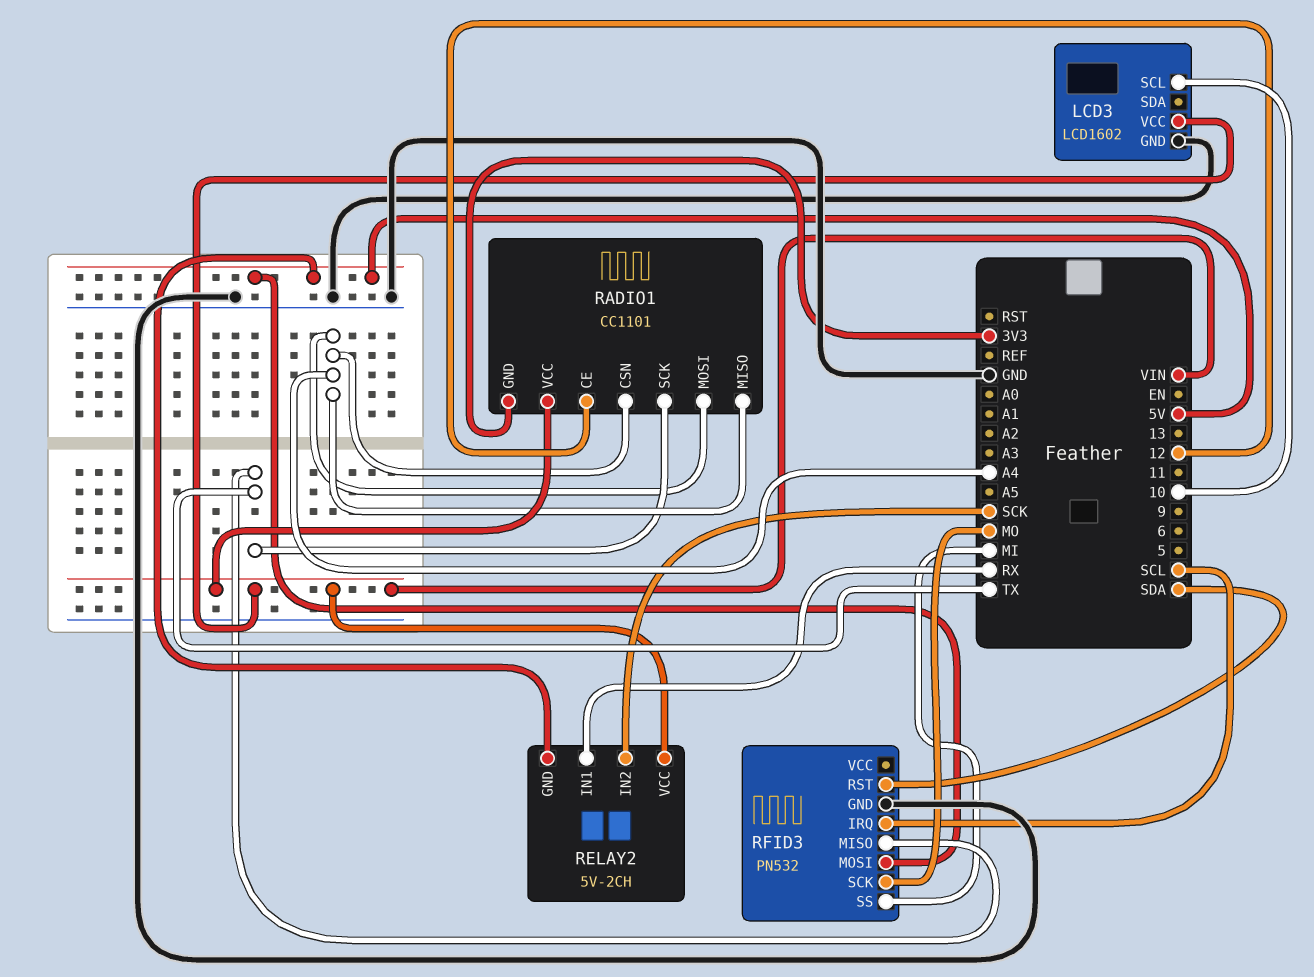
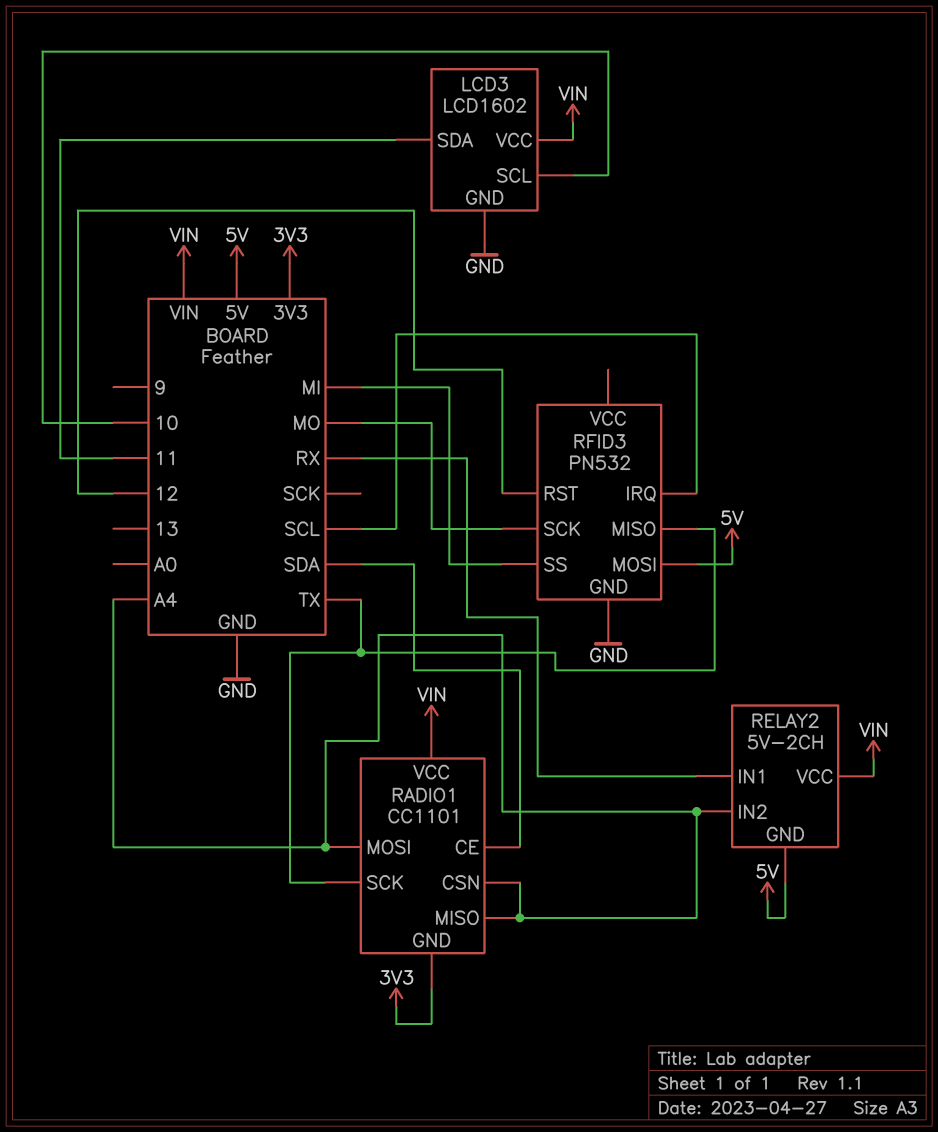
LCD3 pin SDA: none -> 11
RADIO1 pin CE: 12 -> SDA
RELAY2 pin IN2: SCK -> A4
RFID3 pin RST: SDA -> 12

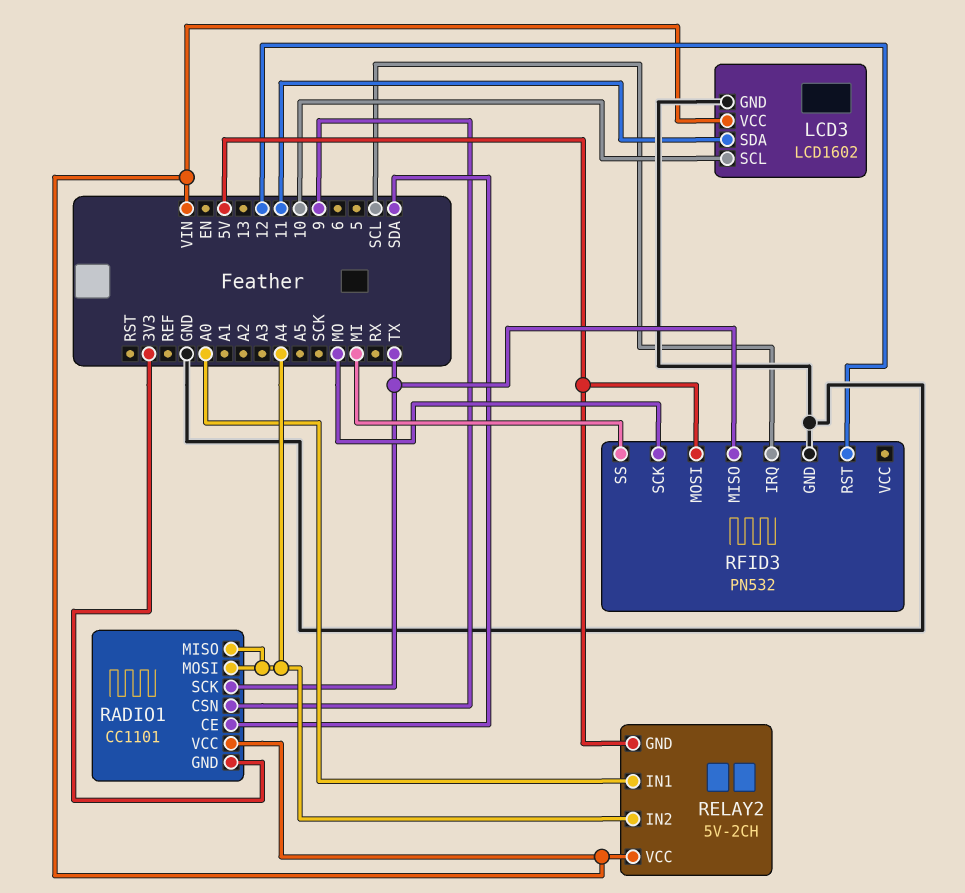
RADIO1 pin CSN: A4 -> 9
RELAY2 pin IN1: RX -> A0

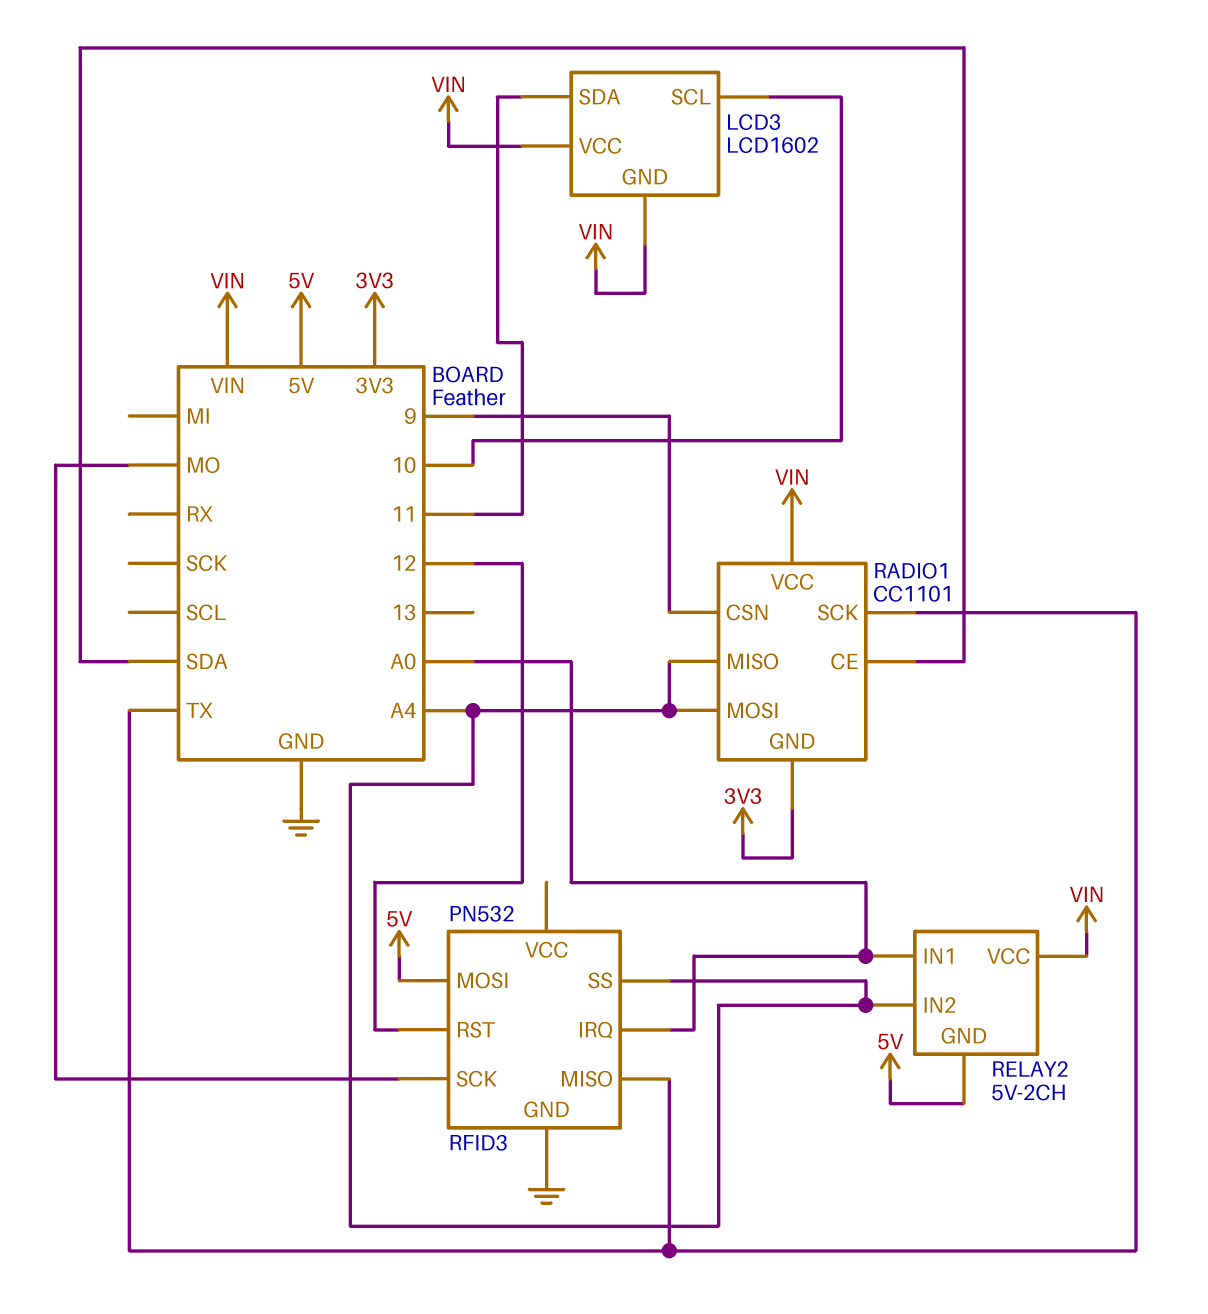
LCD3 pin GND: GND -> VIN
RFID3 pin IRQ: SCL -> A0
RFID3 pin SS: MI -> A4

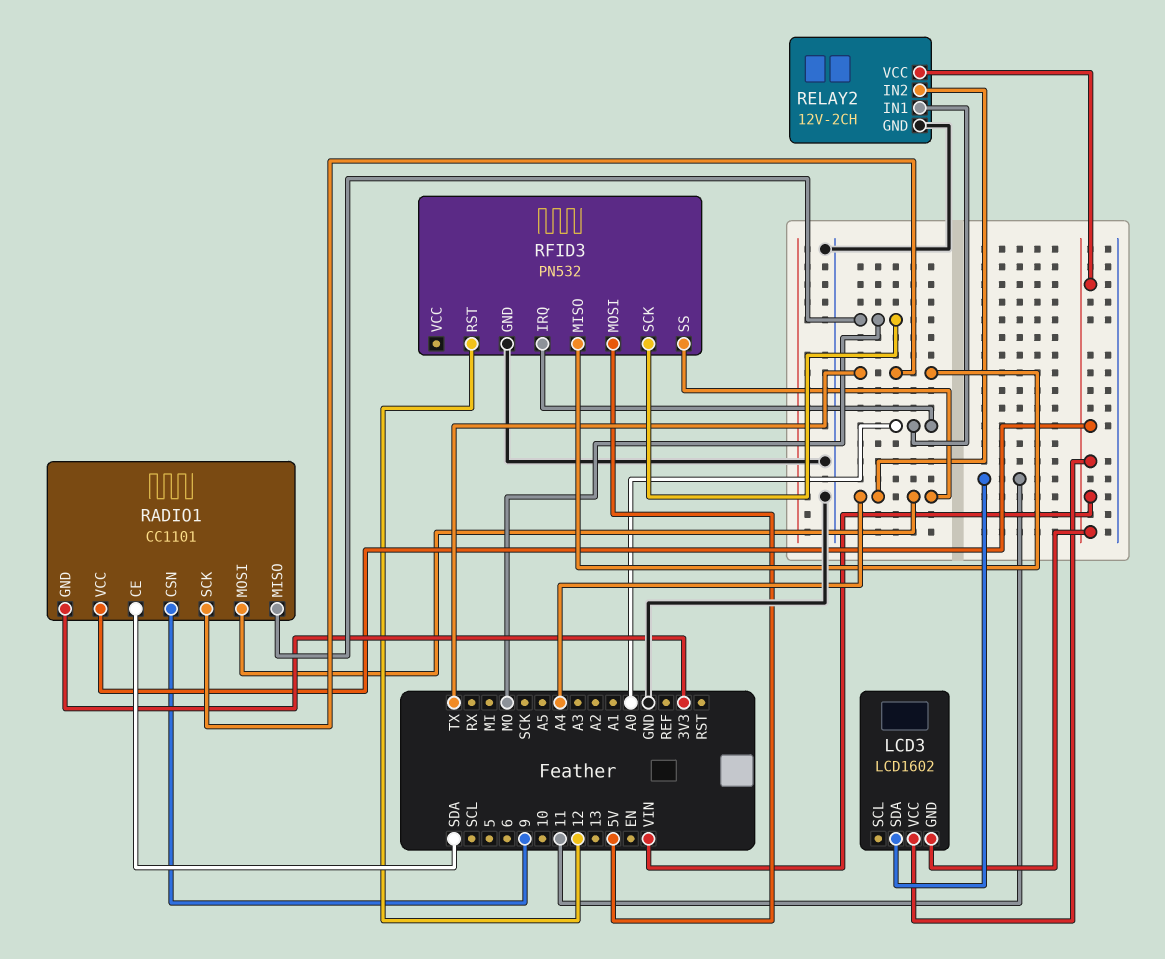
LCD3 pin SCL: 10 -> none
RADIO1 pin MISO: A4 -> MO
RELAY2: 5V-2CH -> 12V-2CH
RELAY2 pin GND: 5V -> GND

